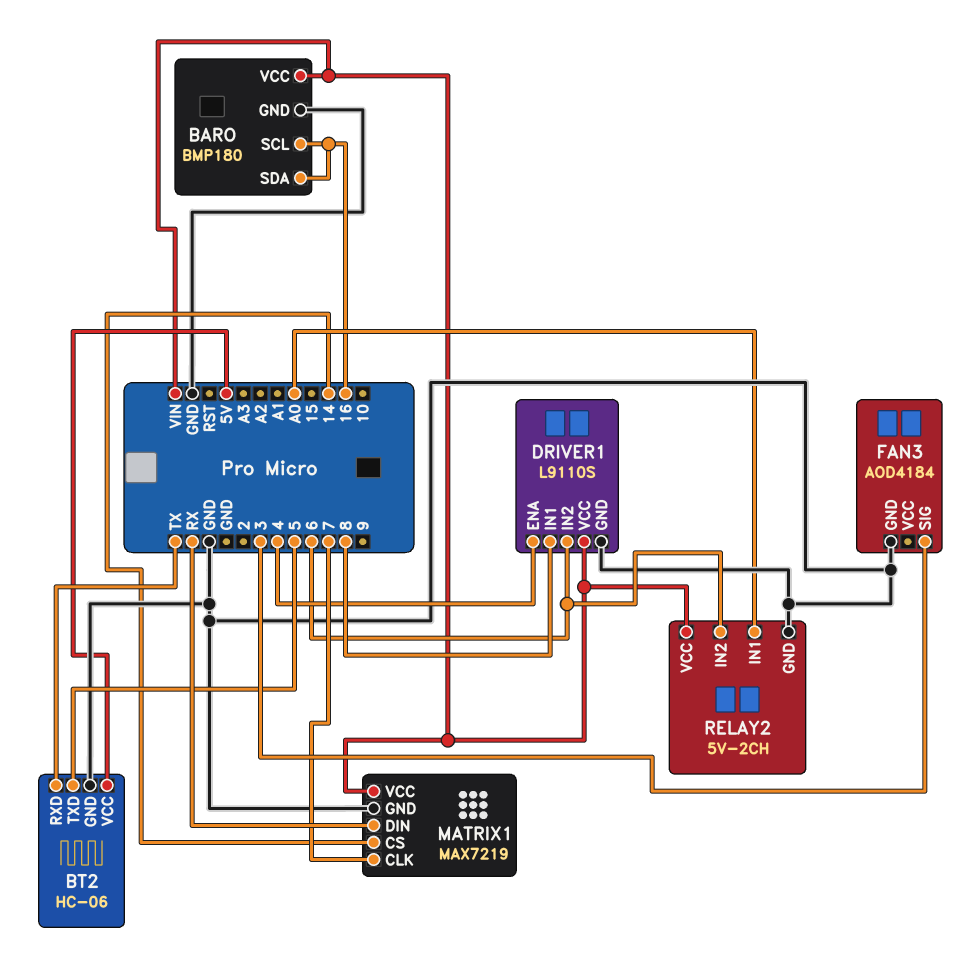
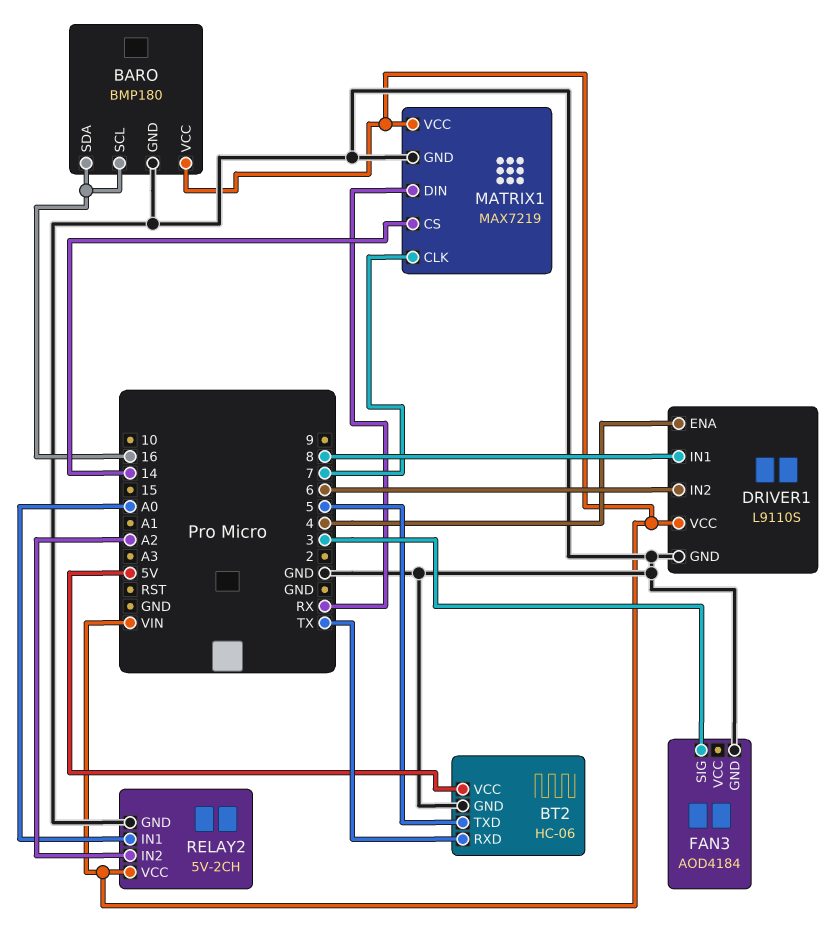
RELAY2 pin IN2: 6 -> A2

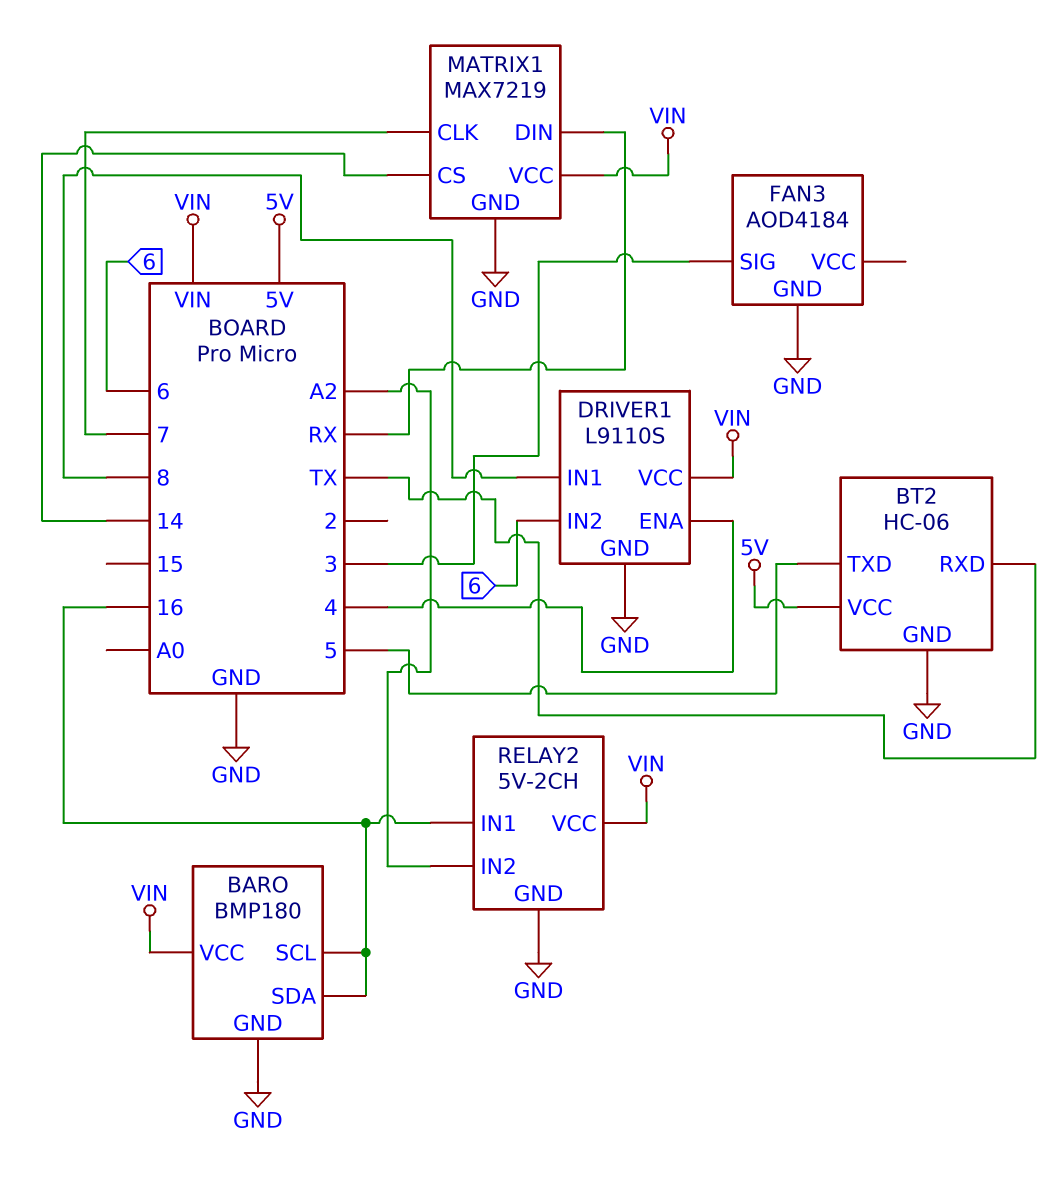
RELAY2 pin IN1: A0 -> 16

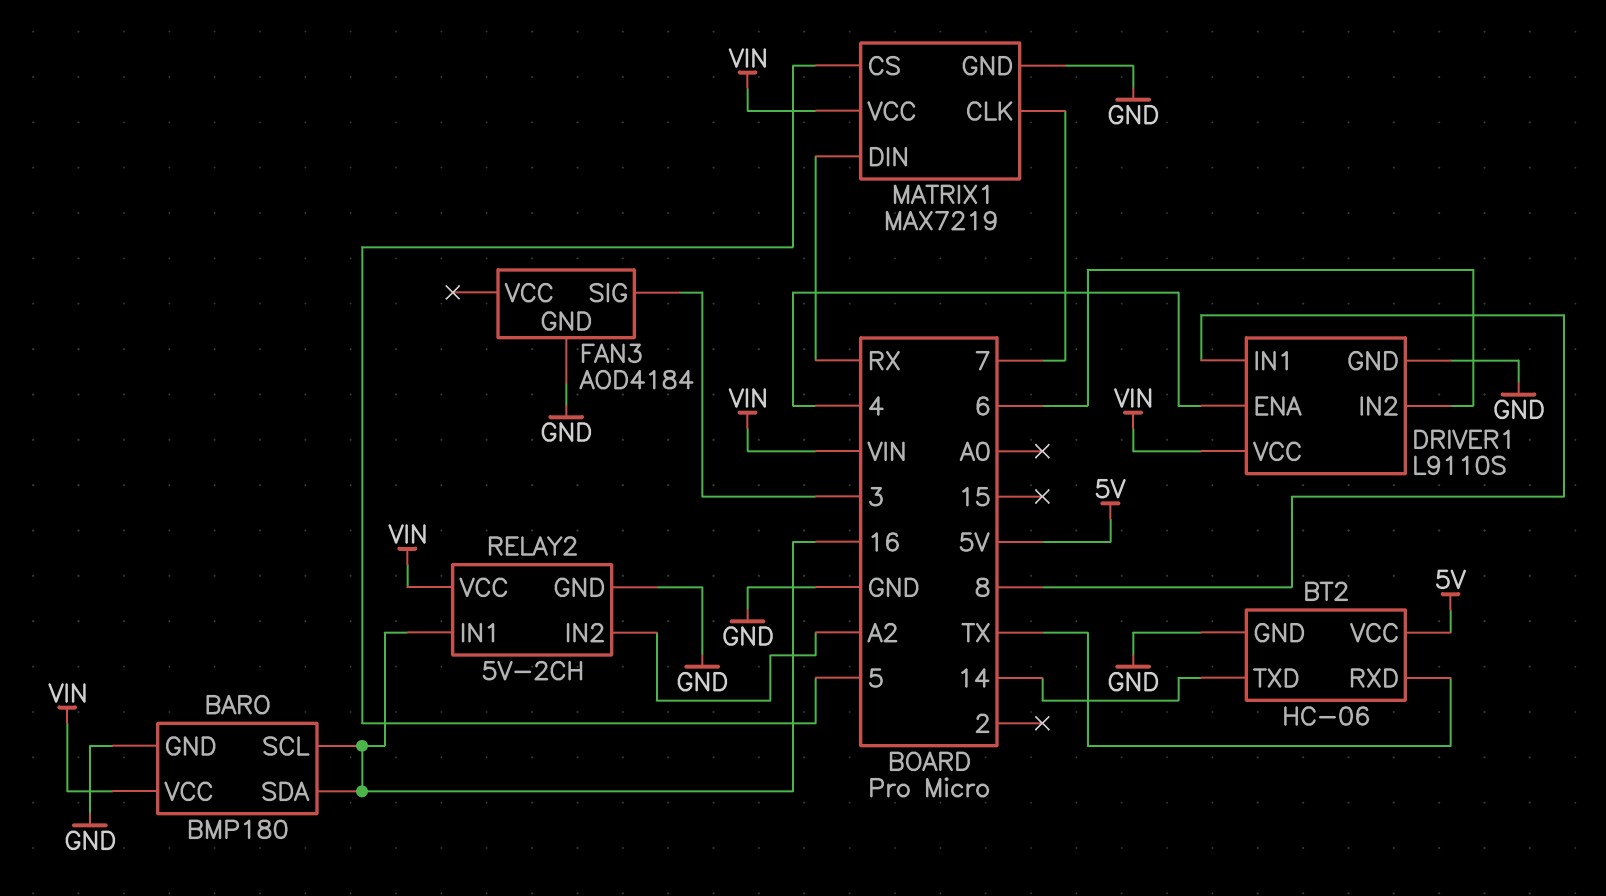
BT2 pin TXD: 5 -> 14
MATRIX1 pin CS: 14 -> 5

